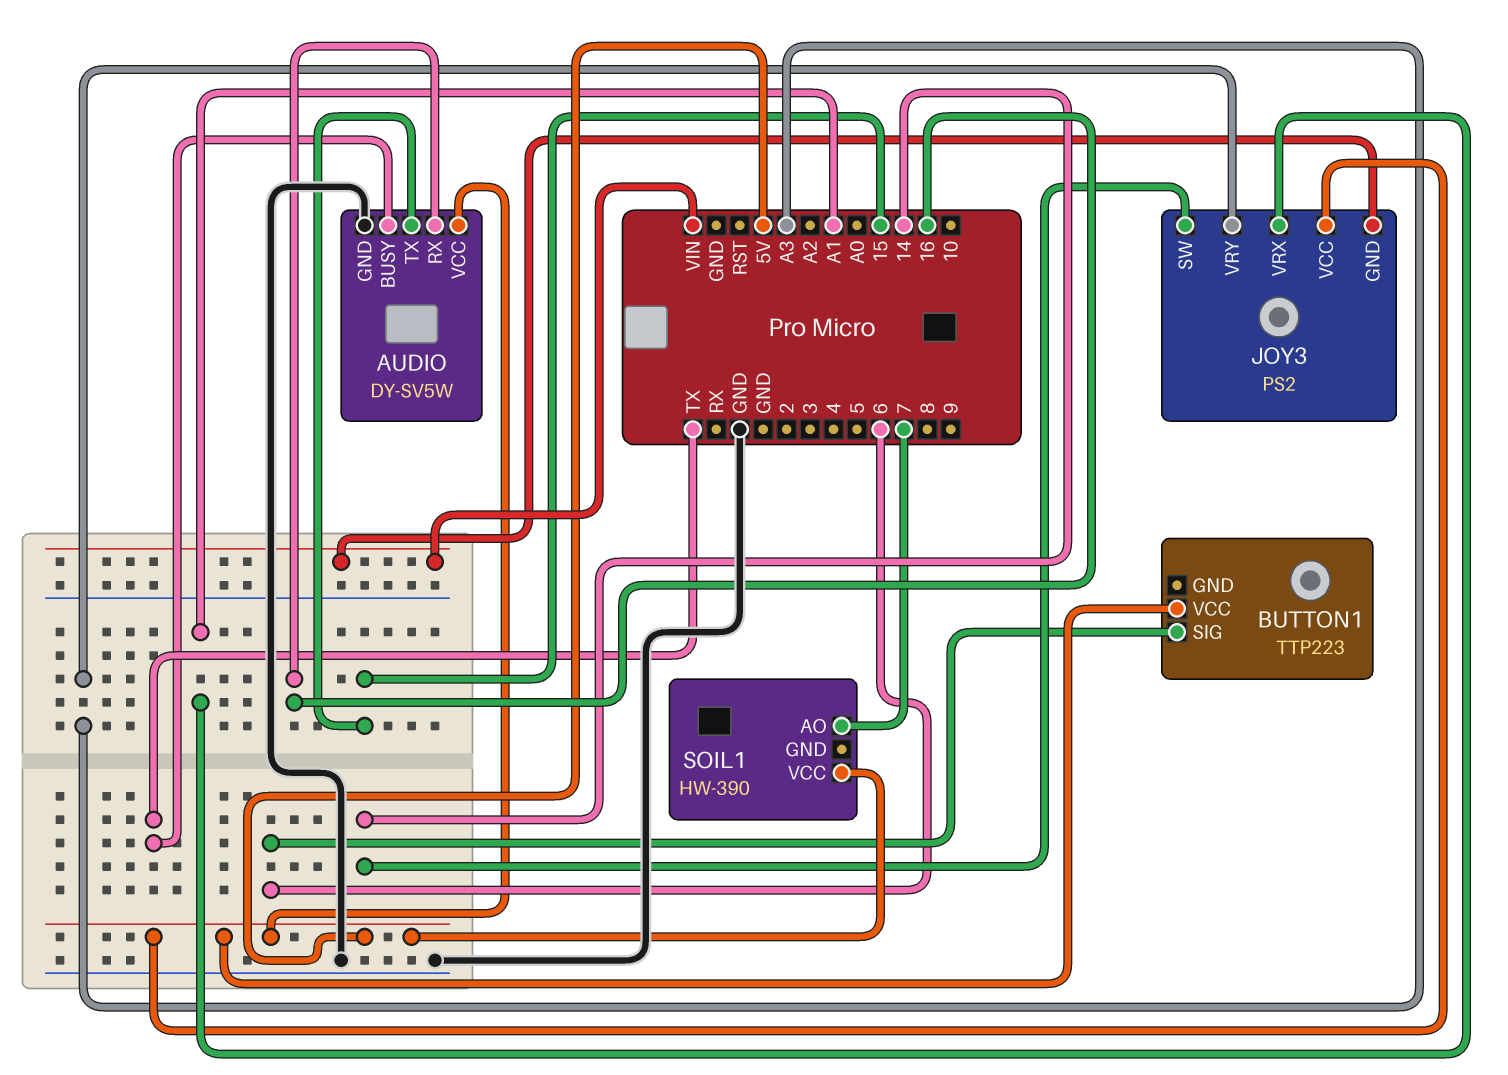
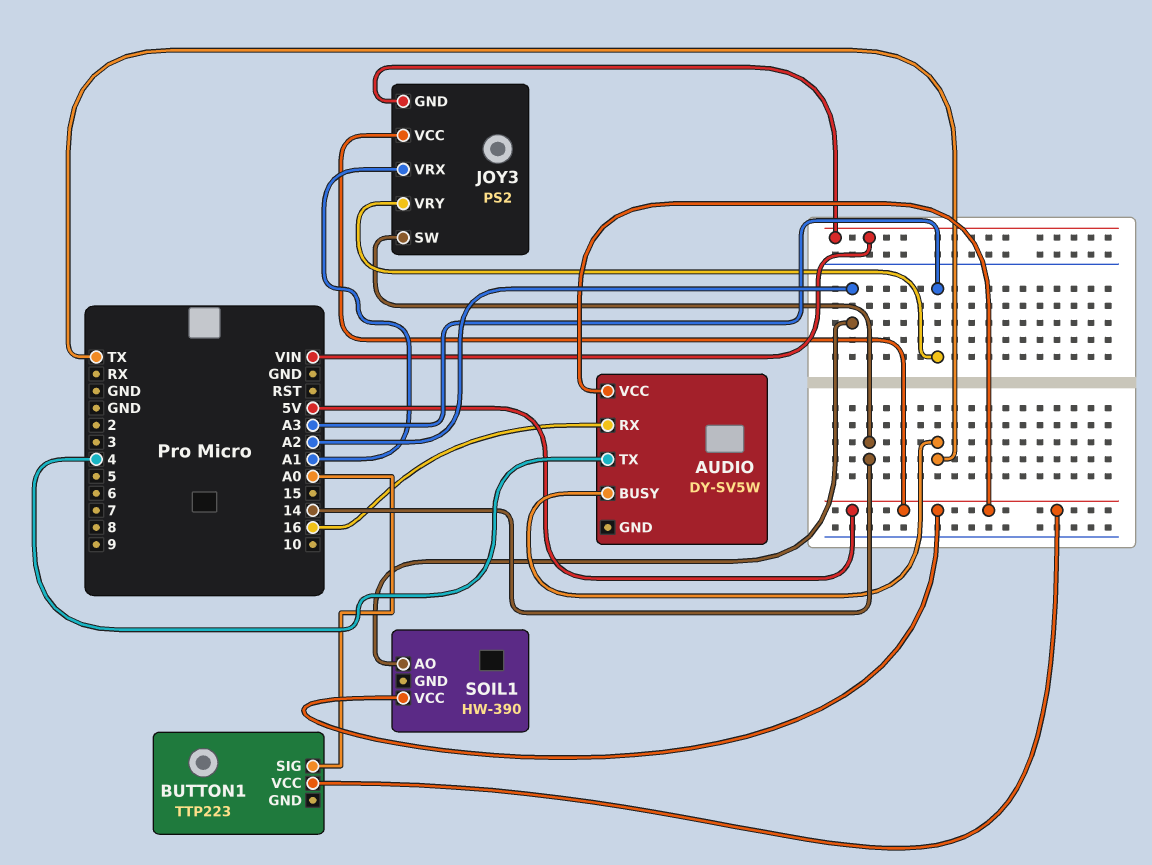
AUDIO pin GND: GND -> none
AUDIO pin TX: 15 -> 4
BUTTON1 pin SIG: 6 -> A0
SOIL1 pin AO: 7 -> A2

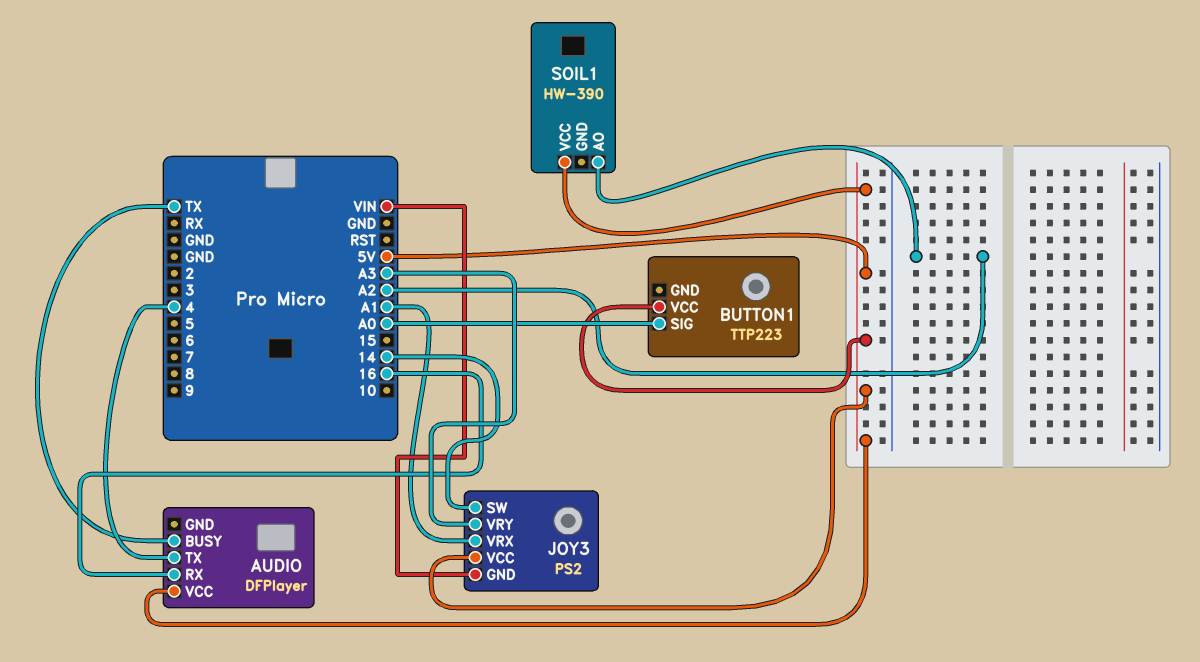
AUDIO: DY-SV5W -> DFPlayer

